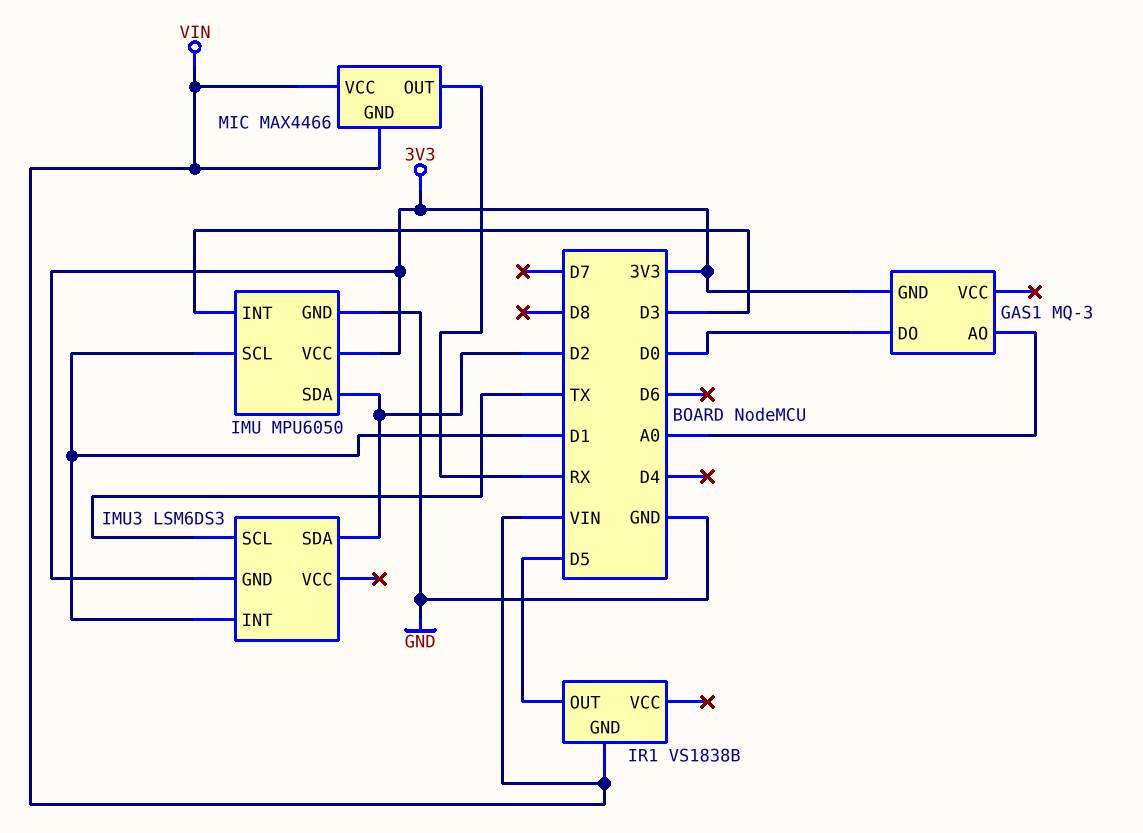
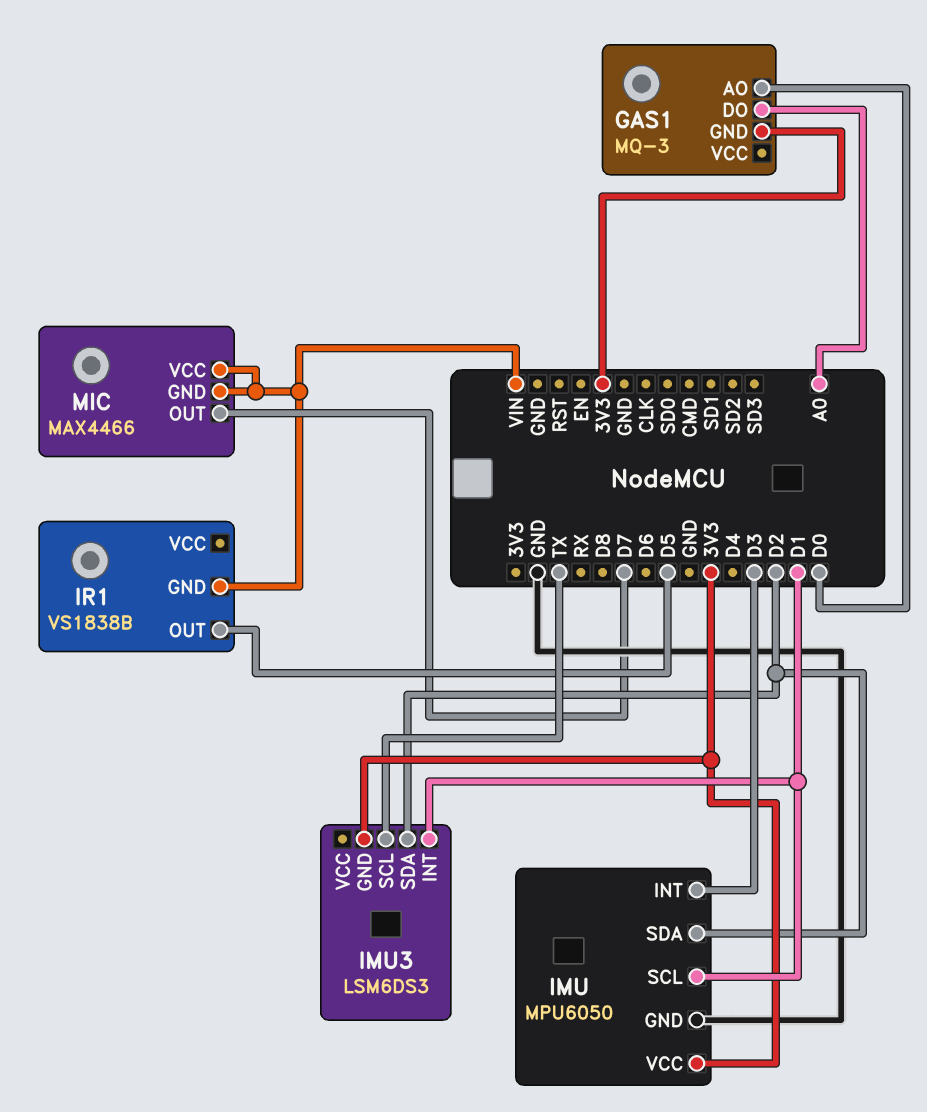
GAS1 pin AO: A0 -> D0
GAS1 pin DO: D0 -> A0
MIC pin OUT: RX -> D7

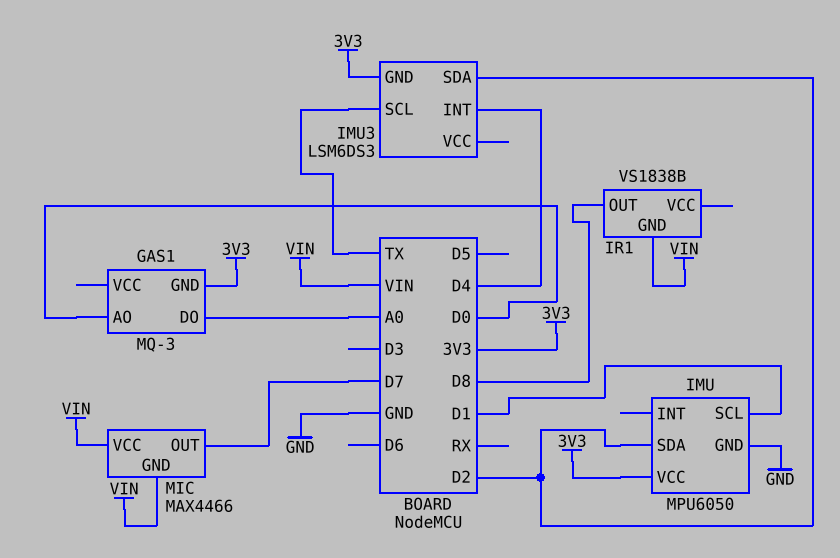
IMU pin INT: D3 -> none
IMU3 pin INT: D1 -> D4
IR1 pin OUT: D5 -> D8

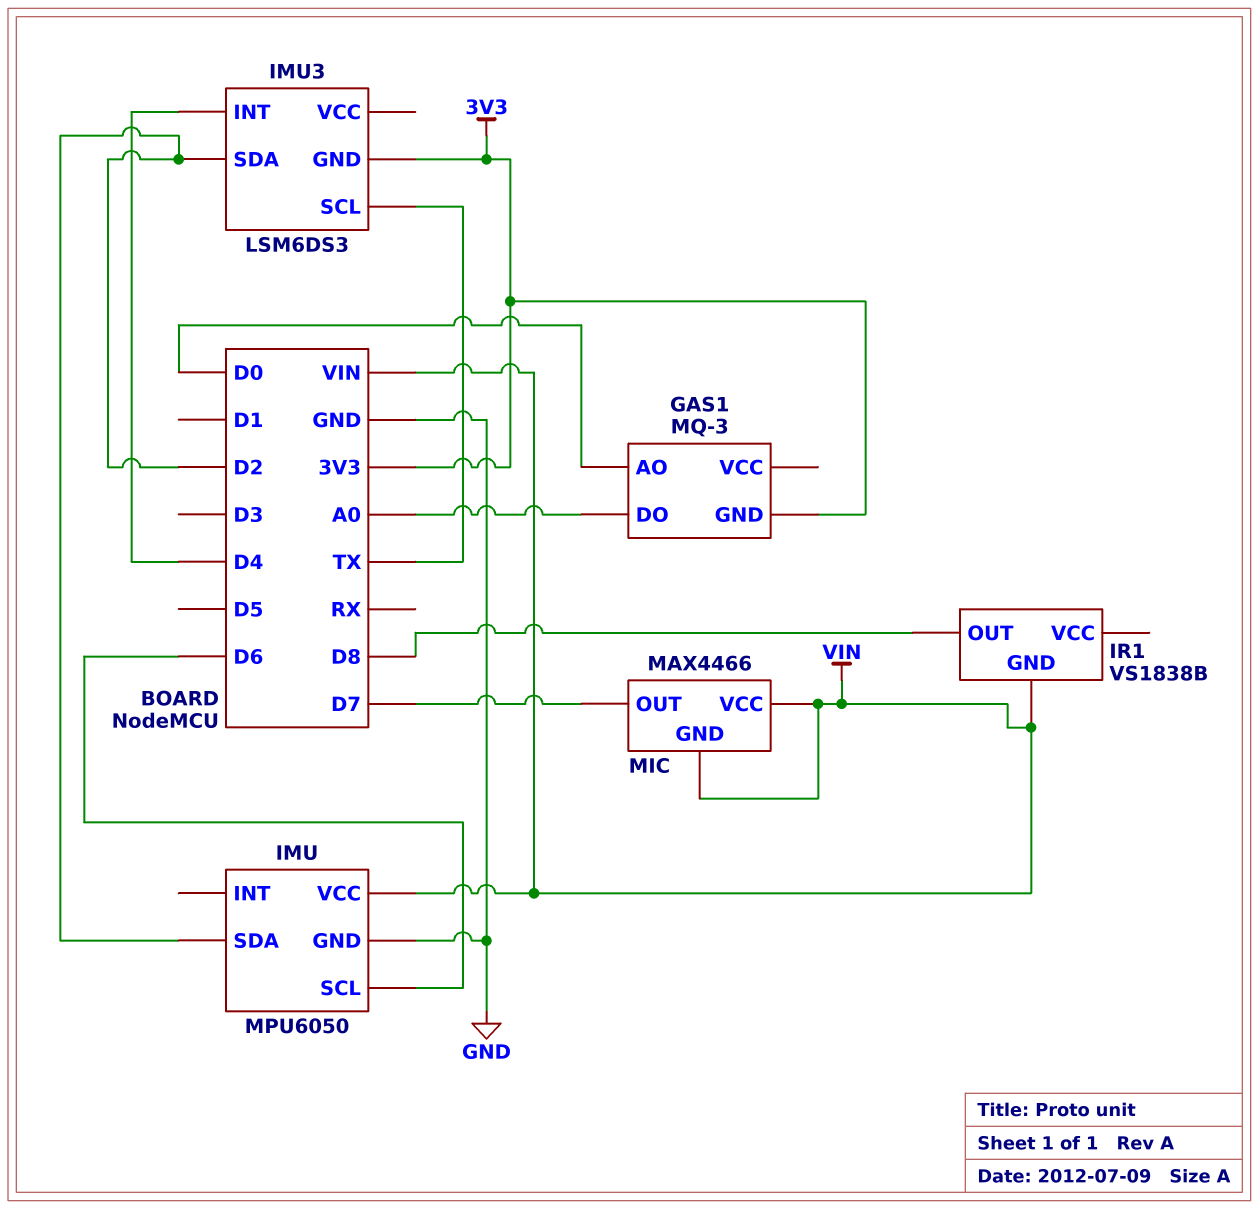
IMU pin SCL: D1 -> D6
IMU pin VCC: 3V3 -> VIN

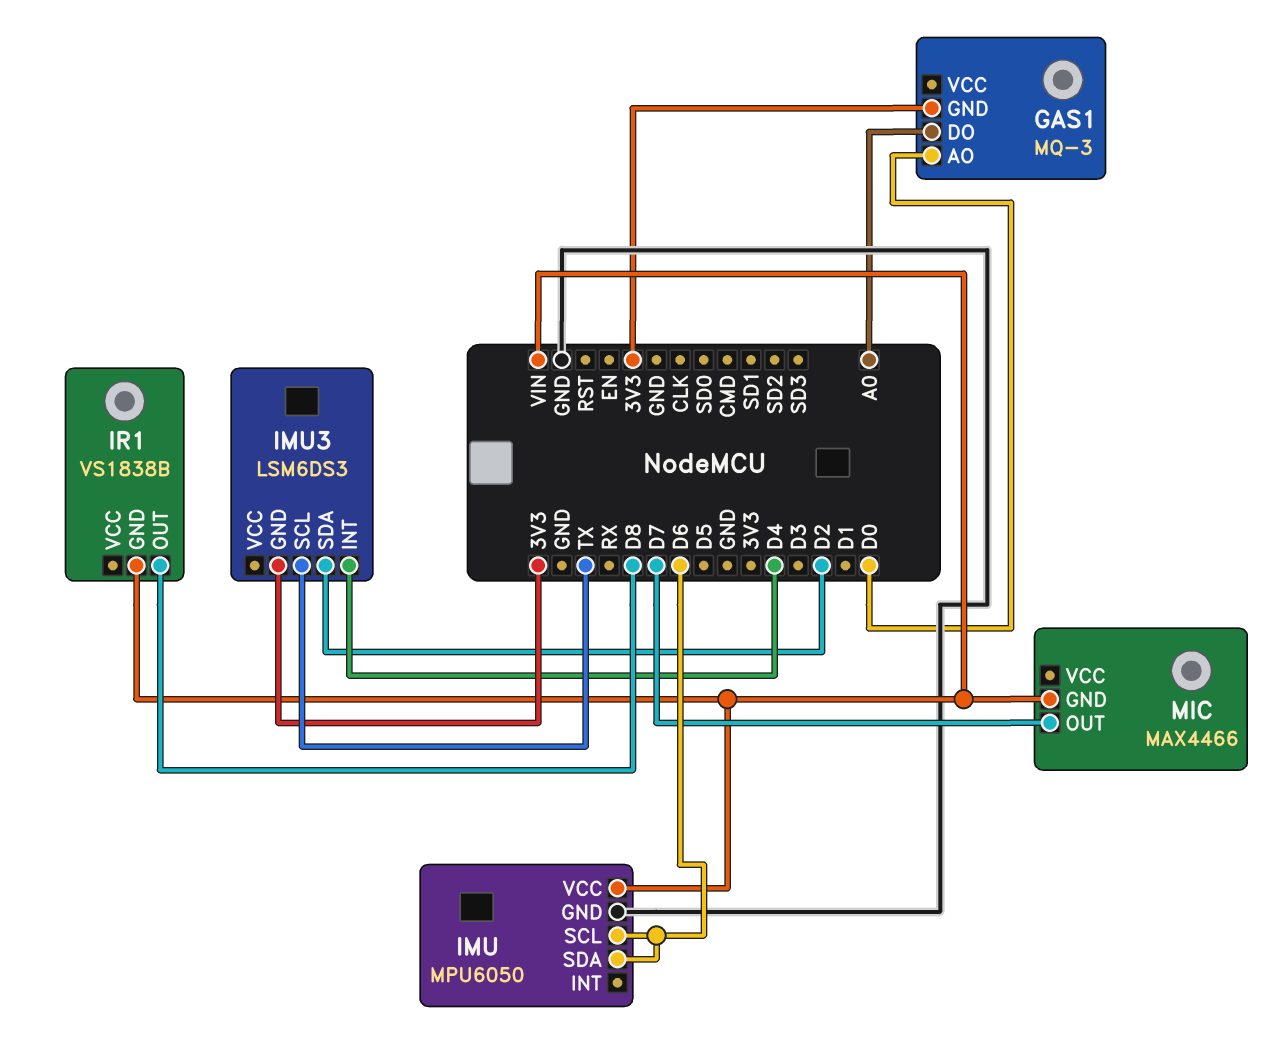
IMU pin SDA: D2 -> D6
MIC pin VCC: VIN -> none

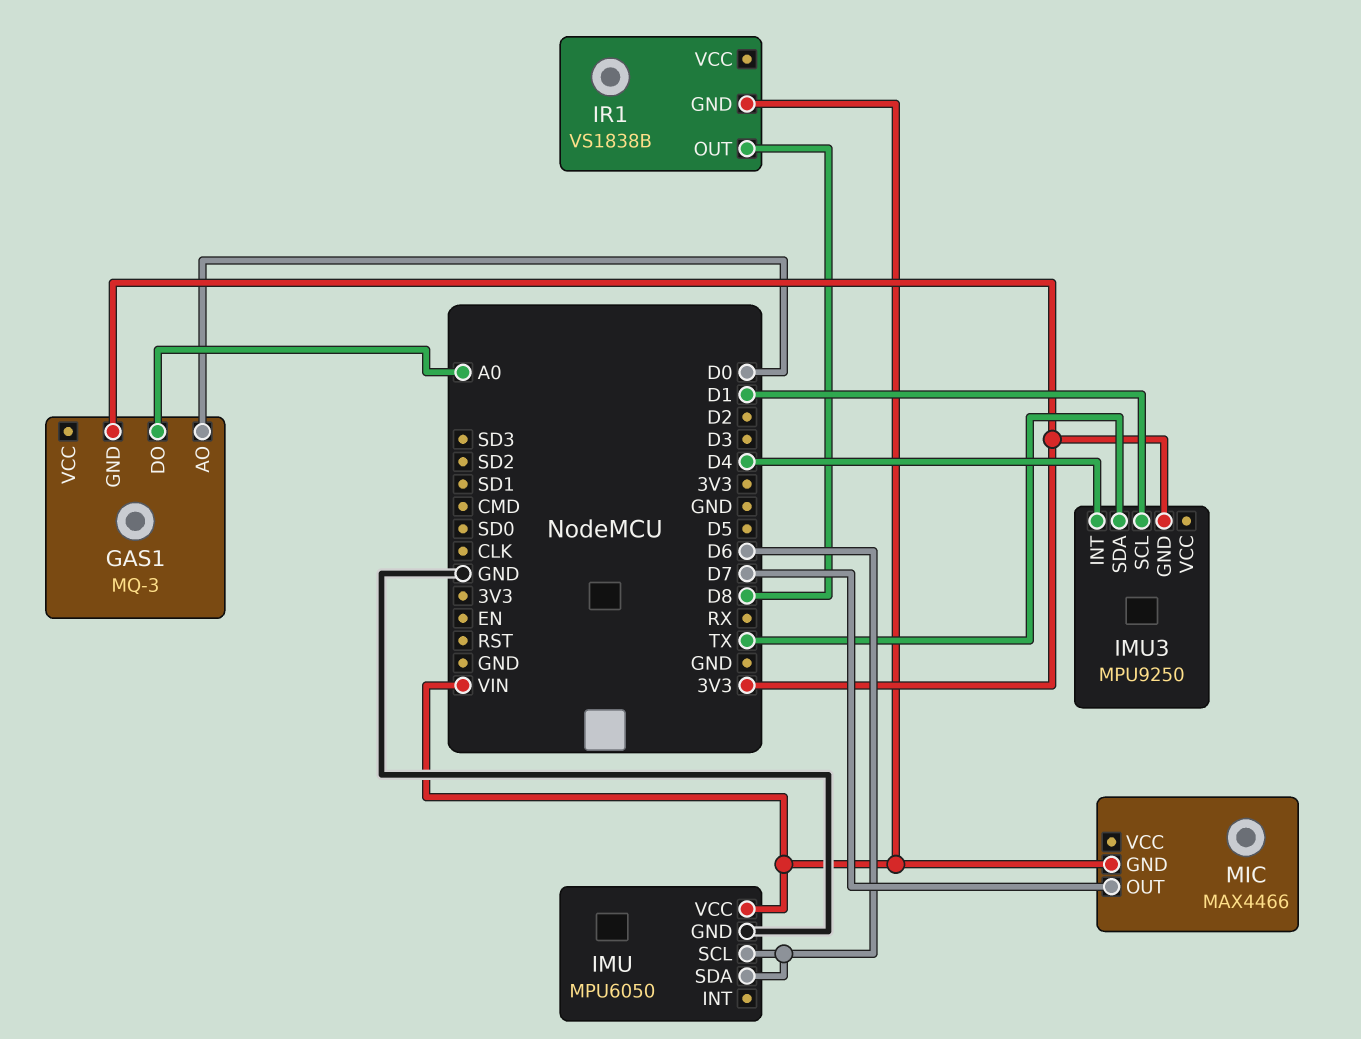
IMU3: LSM6DS3 -> MPU9250
IMU3 pin SCL: TX -> D1
IMU3 pin SDA: D2 -> TX

